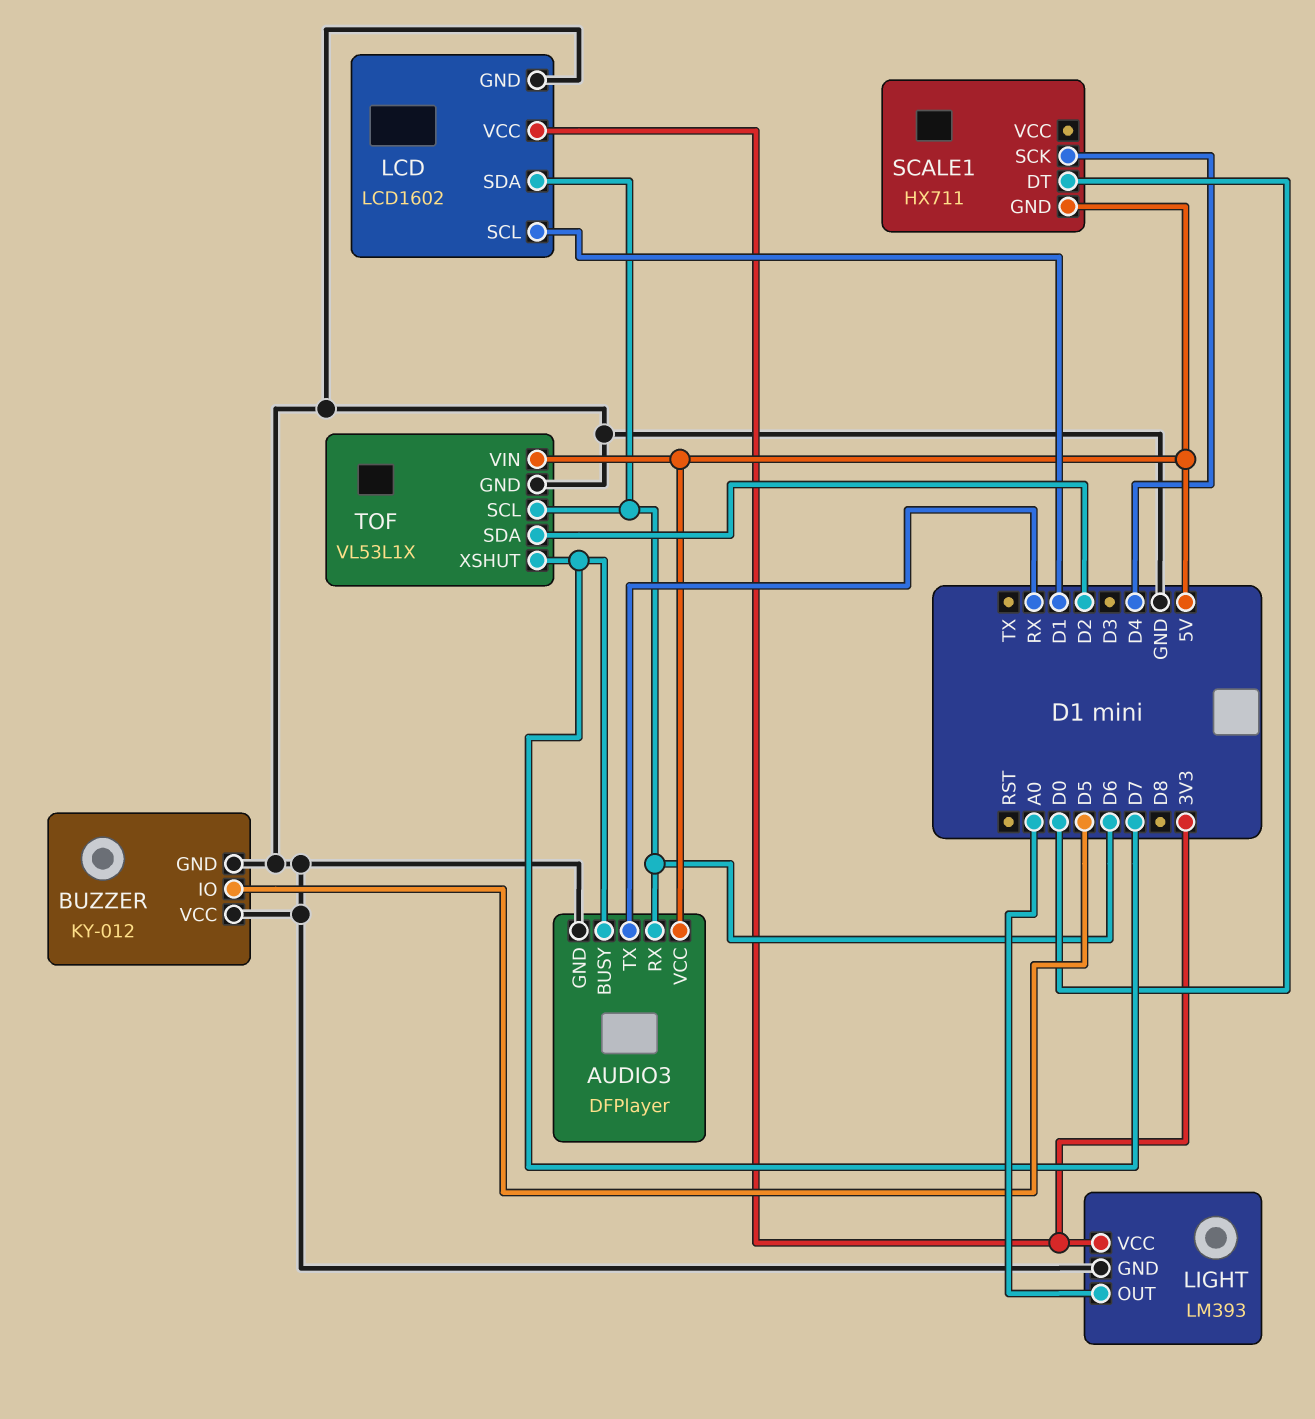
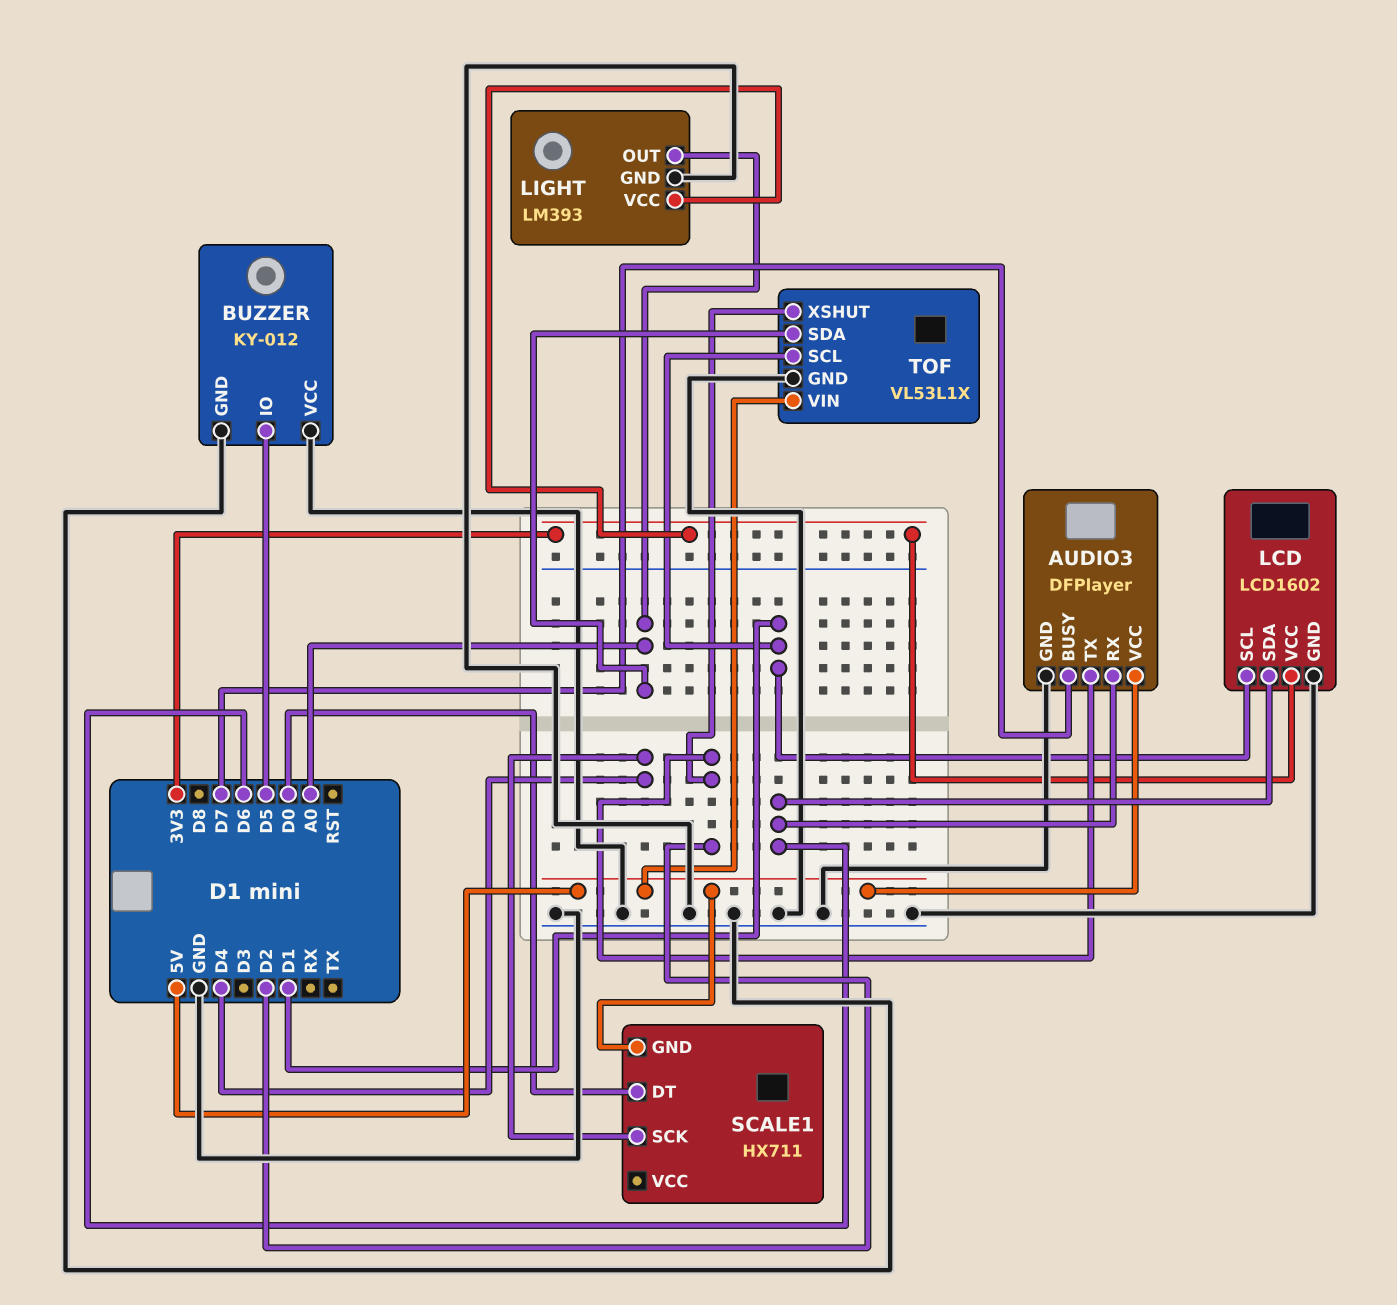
AUDIO3 pin TX: RX -> D2
TOF pin SCL: D6 -> D1
TOF pin SDA: D2 -> A0
TOF pin XSHUT: D7 -> D2

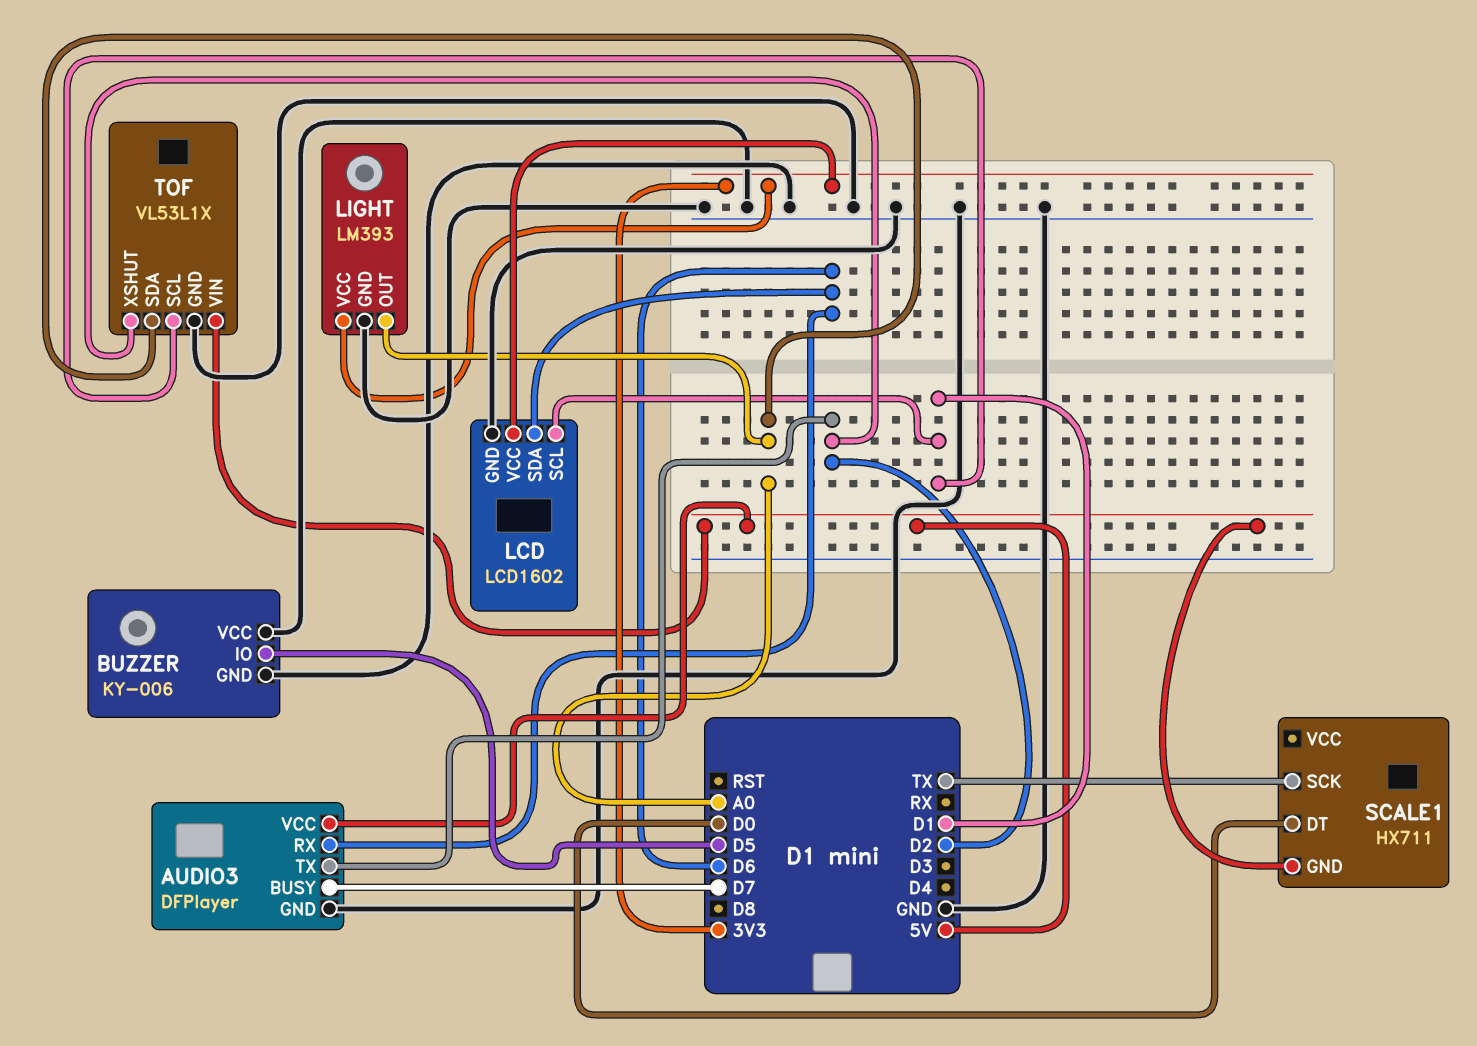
BUZZER: KY-012 -> KY-006
SCALE1 pin SCK: D4 -> TX

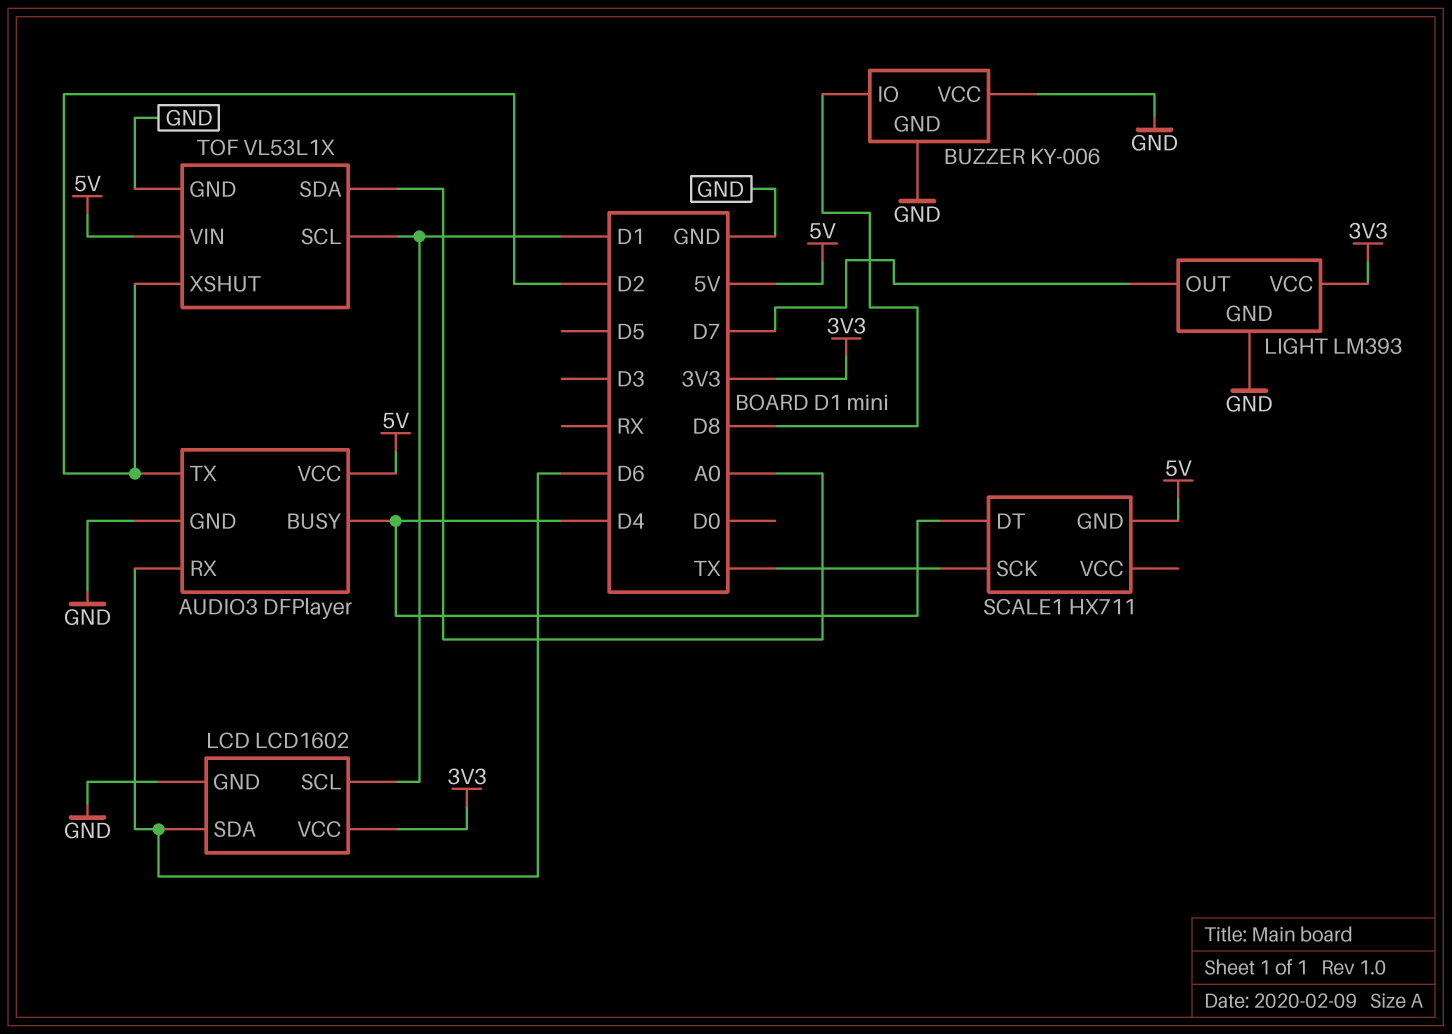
AUDIO3 pin BUSY: D7 -> D4
BUZZER pin IO: D5 -> D8
LIGHT pin OUT: A0 -> D7
SCALE1 pin DT: D0 -> D4

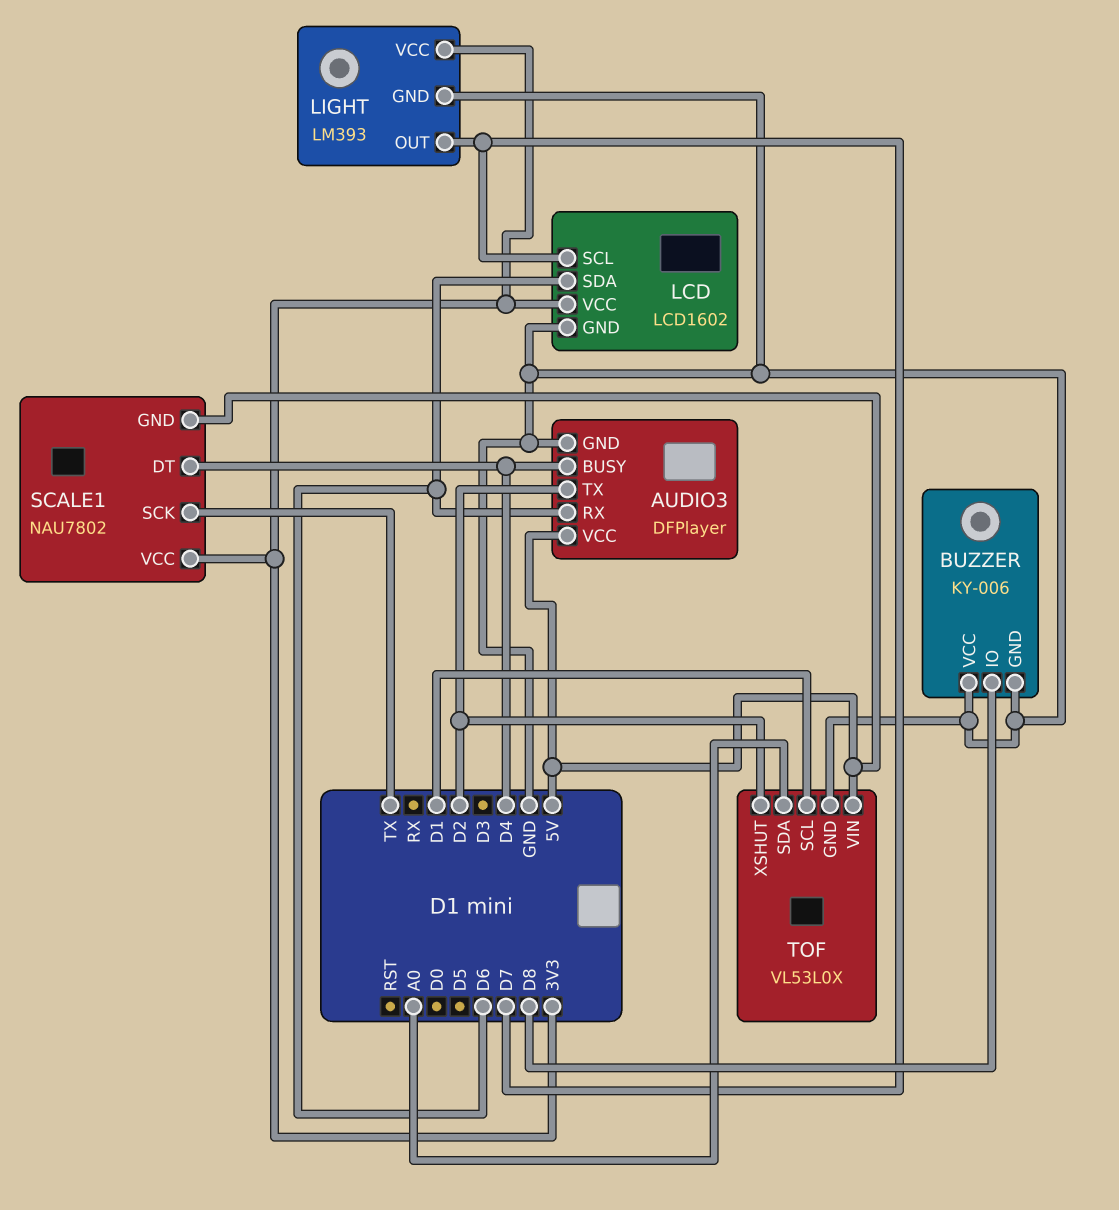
LCD pin SCL: D1 -> D7
SCALE1: HX711 -> NAU7802
SCALE1 pin VCC: none -> 3V3
TOF: VL53L1X -> VL53L0X

